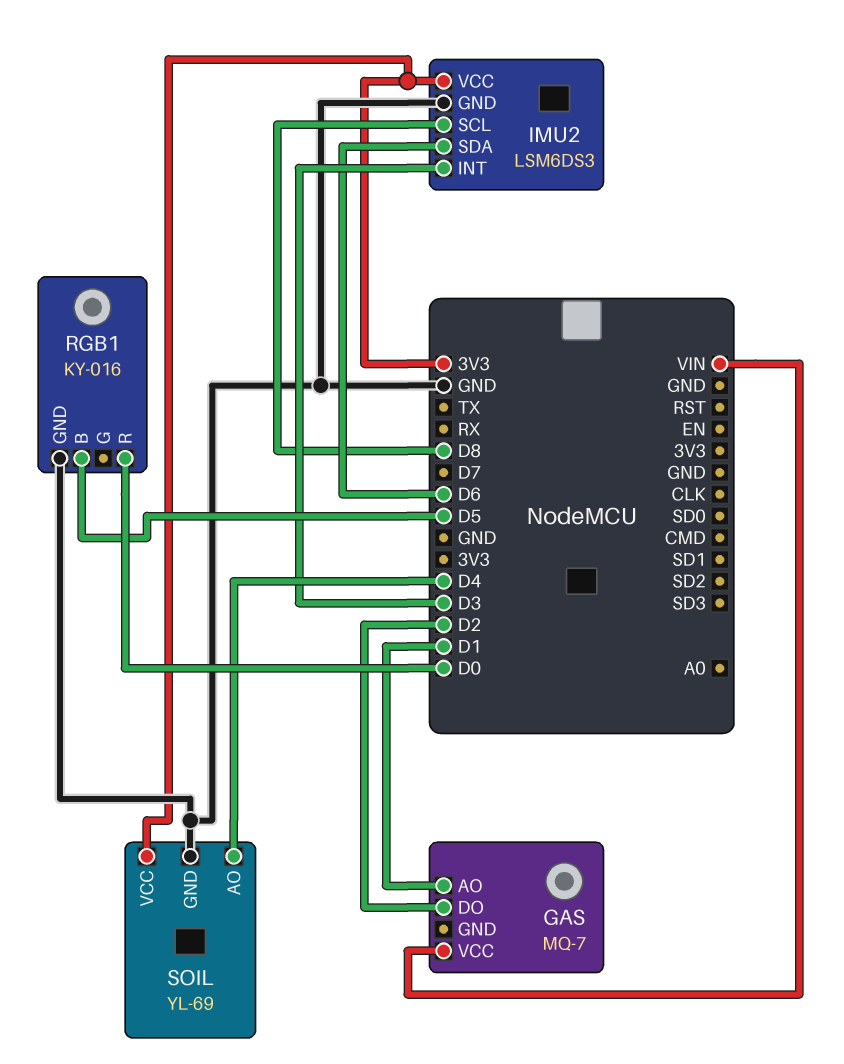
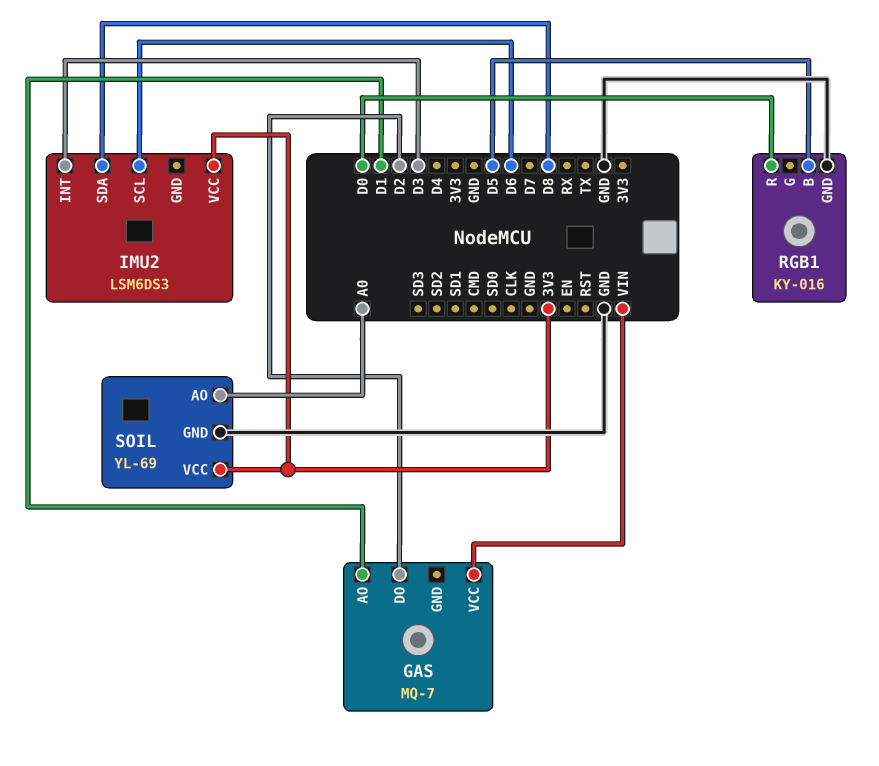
IMU2 pin GND: GND -> none
IMU2 pin SCL: D8 -> D6
IMU2 pin SDA: D6 -> D8
SOIL pin AO: D4 -> A0

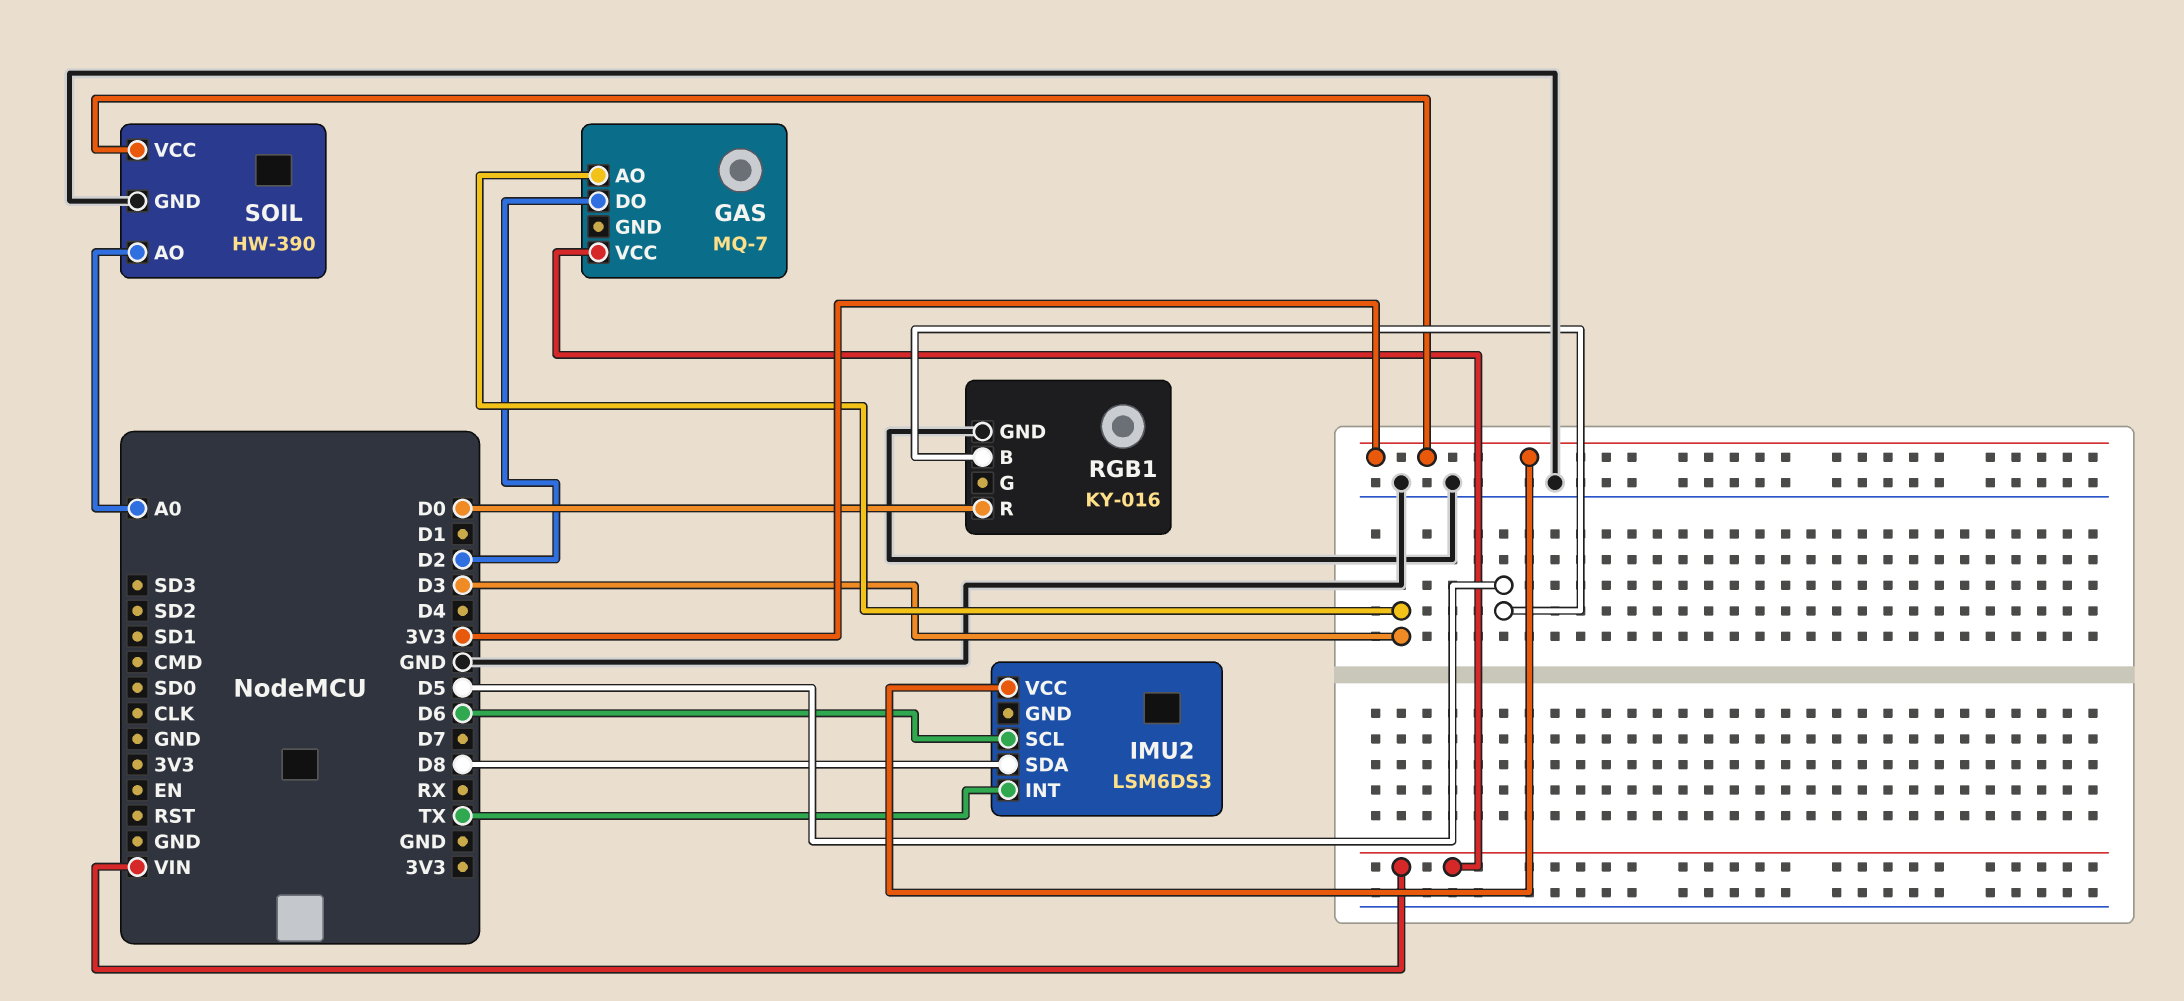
GAS pin AO: D1 -> D3
IMU2 pin INT: D3 -> TX
SOIL: YL-69 -> HW-390

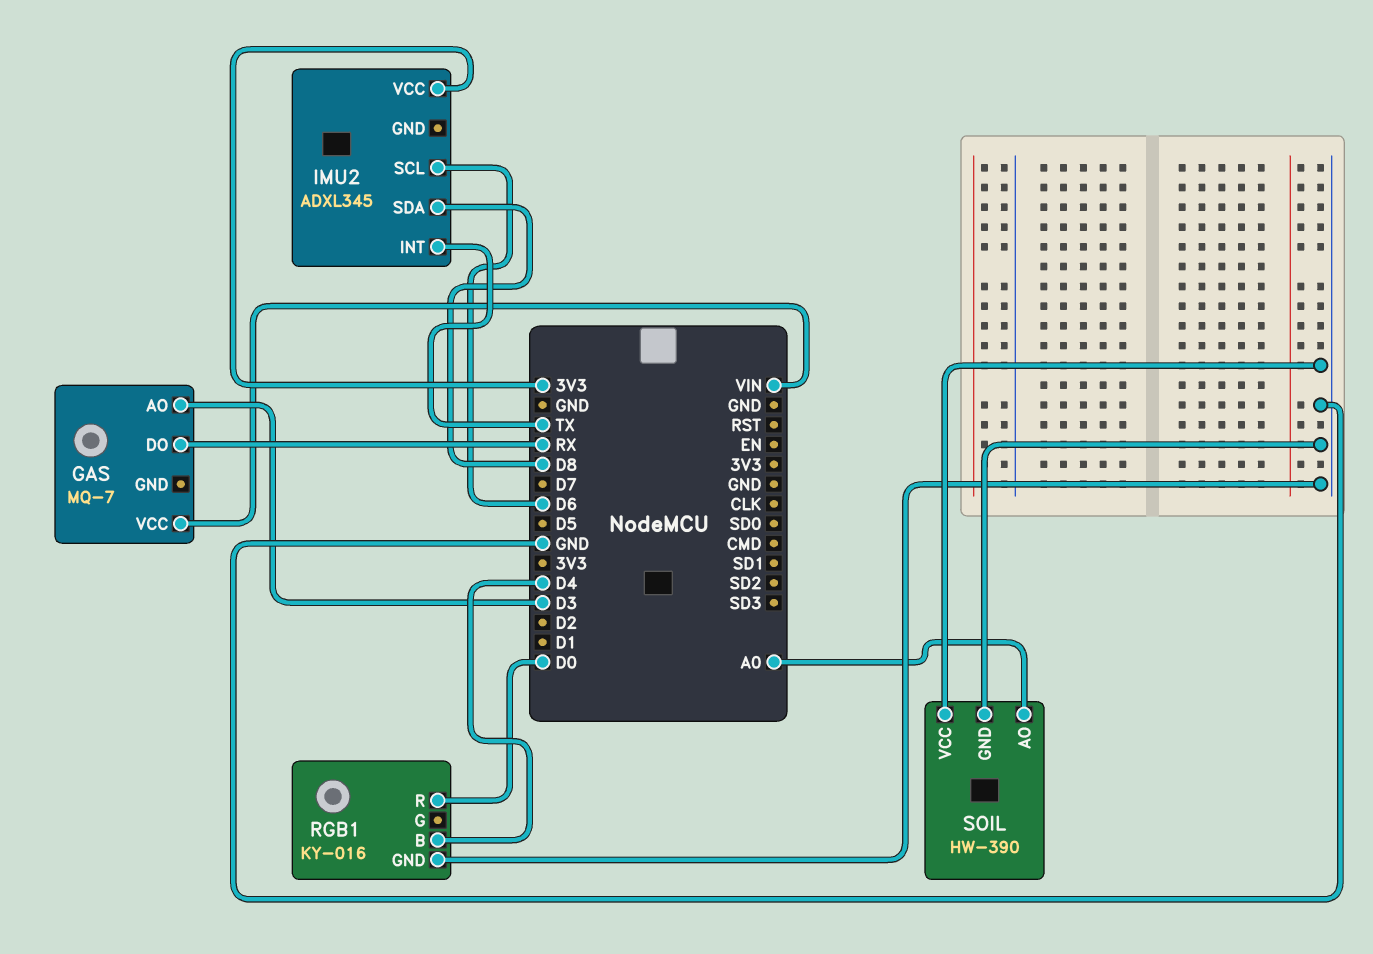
GAS pin DO: D2 -> RX
IMU2: LSM6DS3 -> ADXL345
RGB1 pin B: D5 -> D4
SOIL pin VCC: 3V3 -> GND

